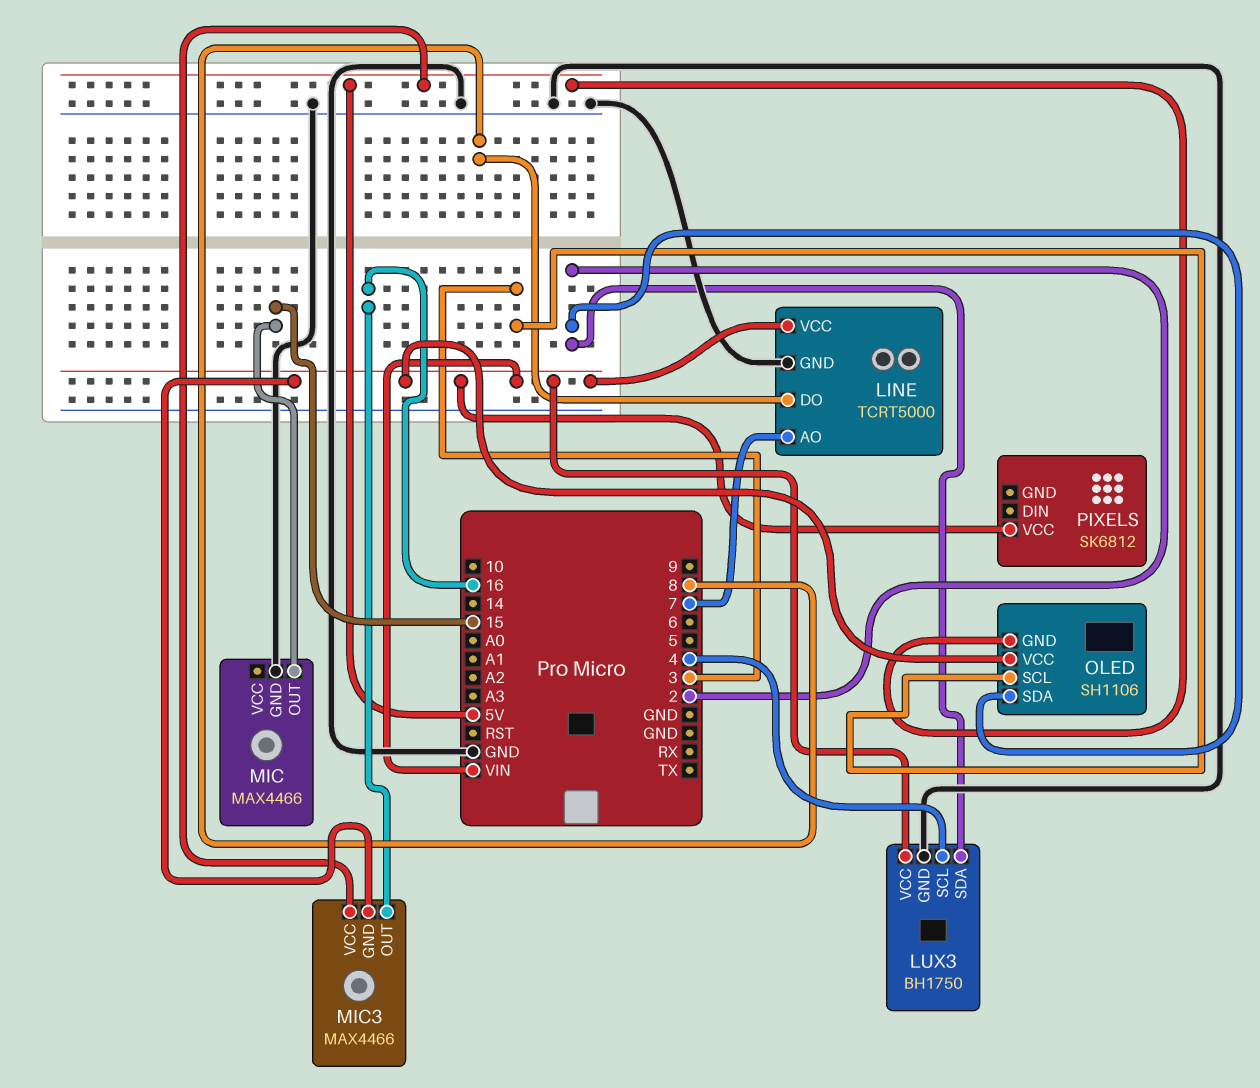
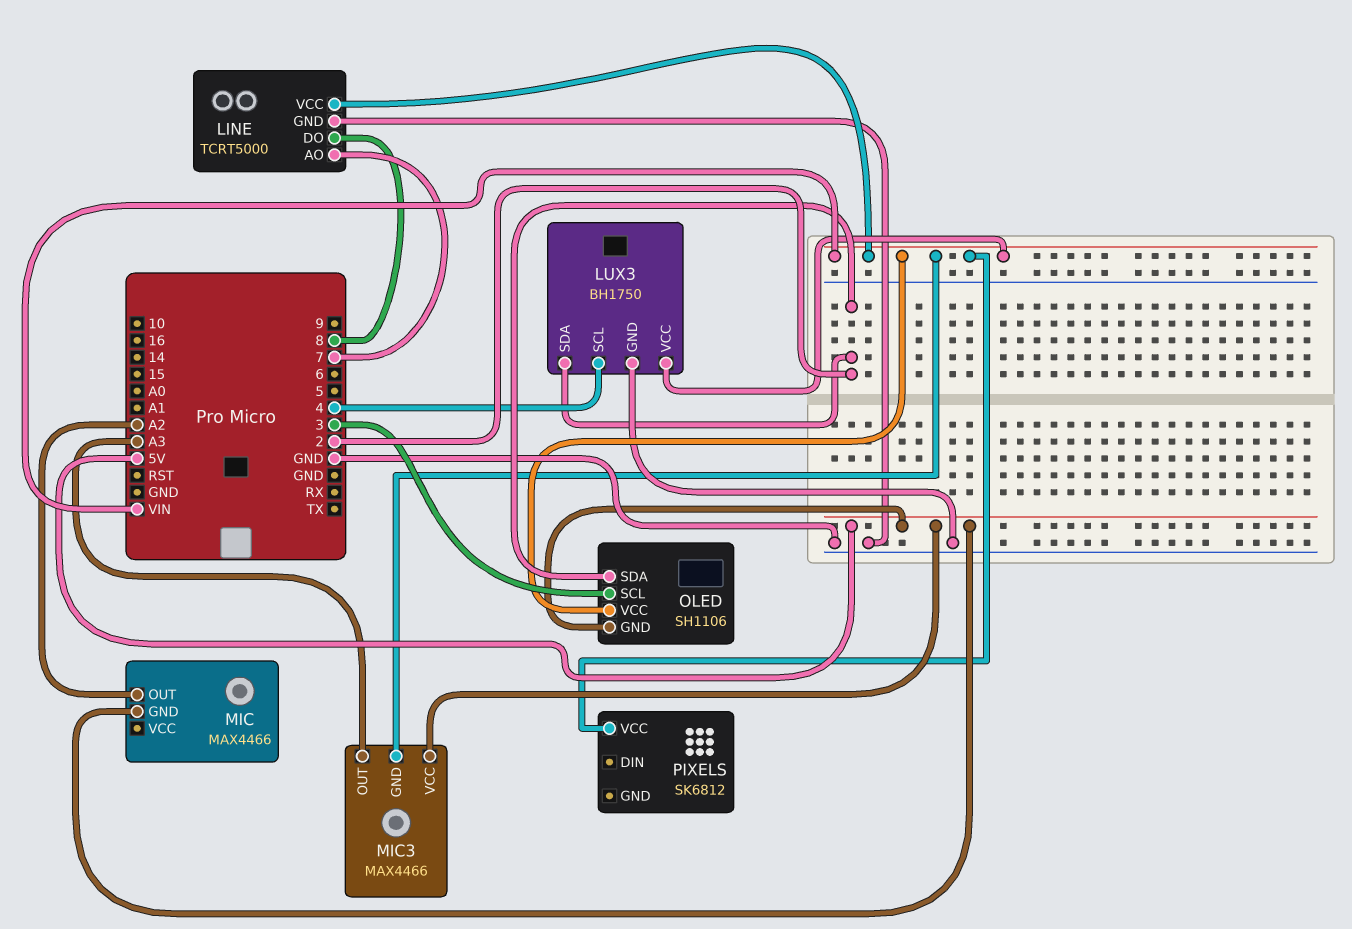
MIC pin GND: GND -> 5V
MIC pin OUT: 15 -> A2
MIC3 pin OUT: 16 -> A3

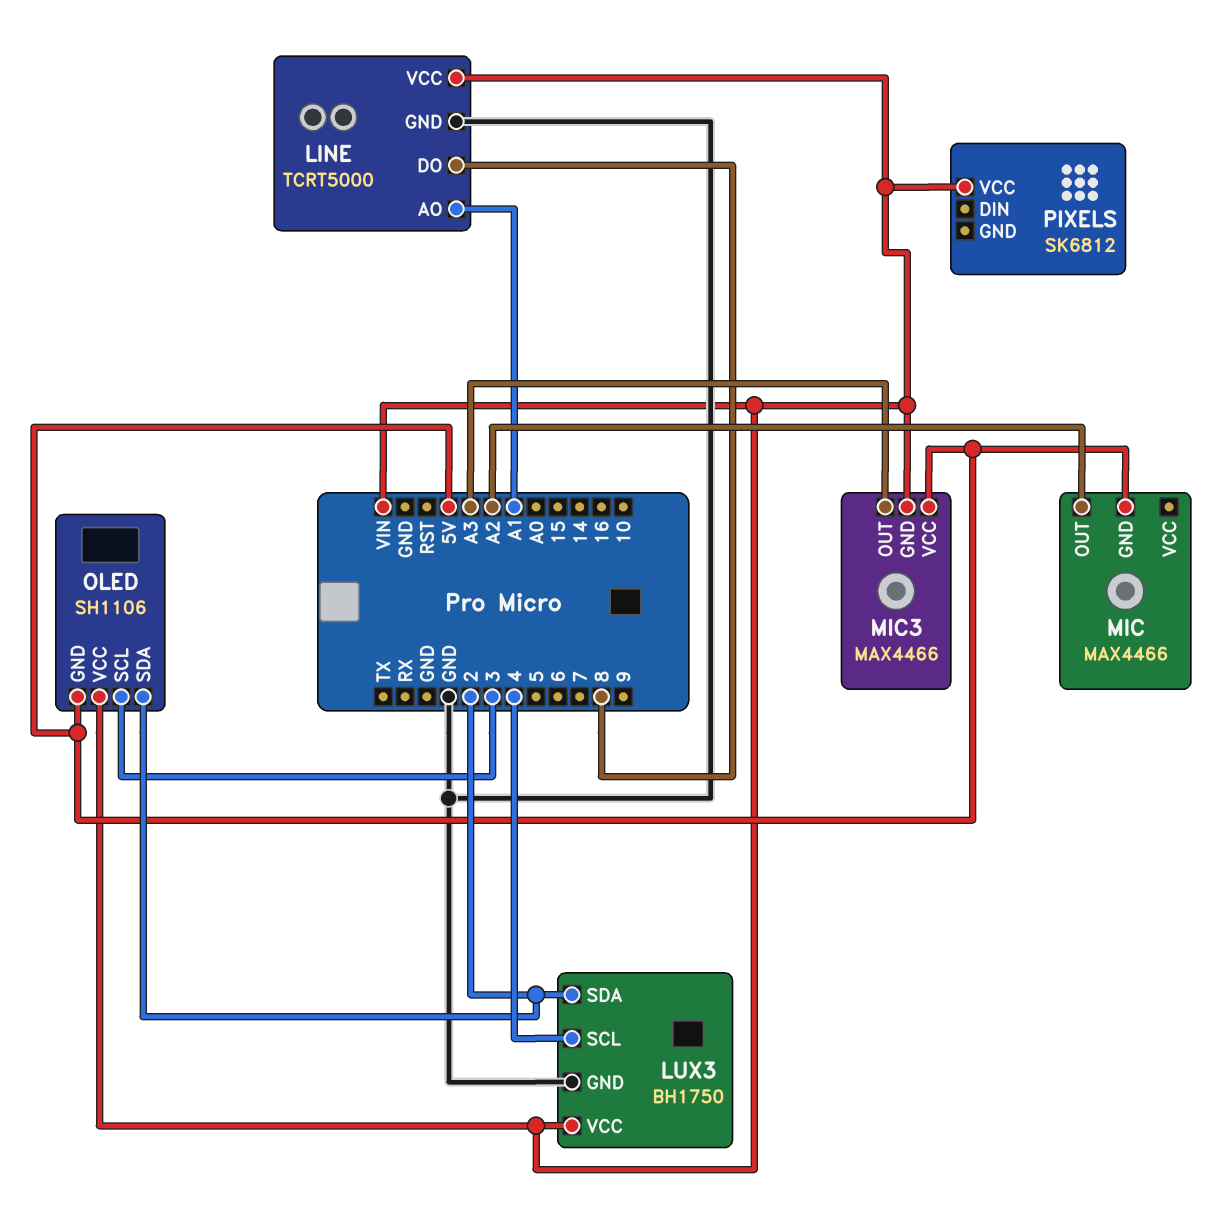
LINE pin AO: 7 -> A1

